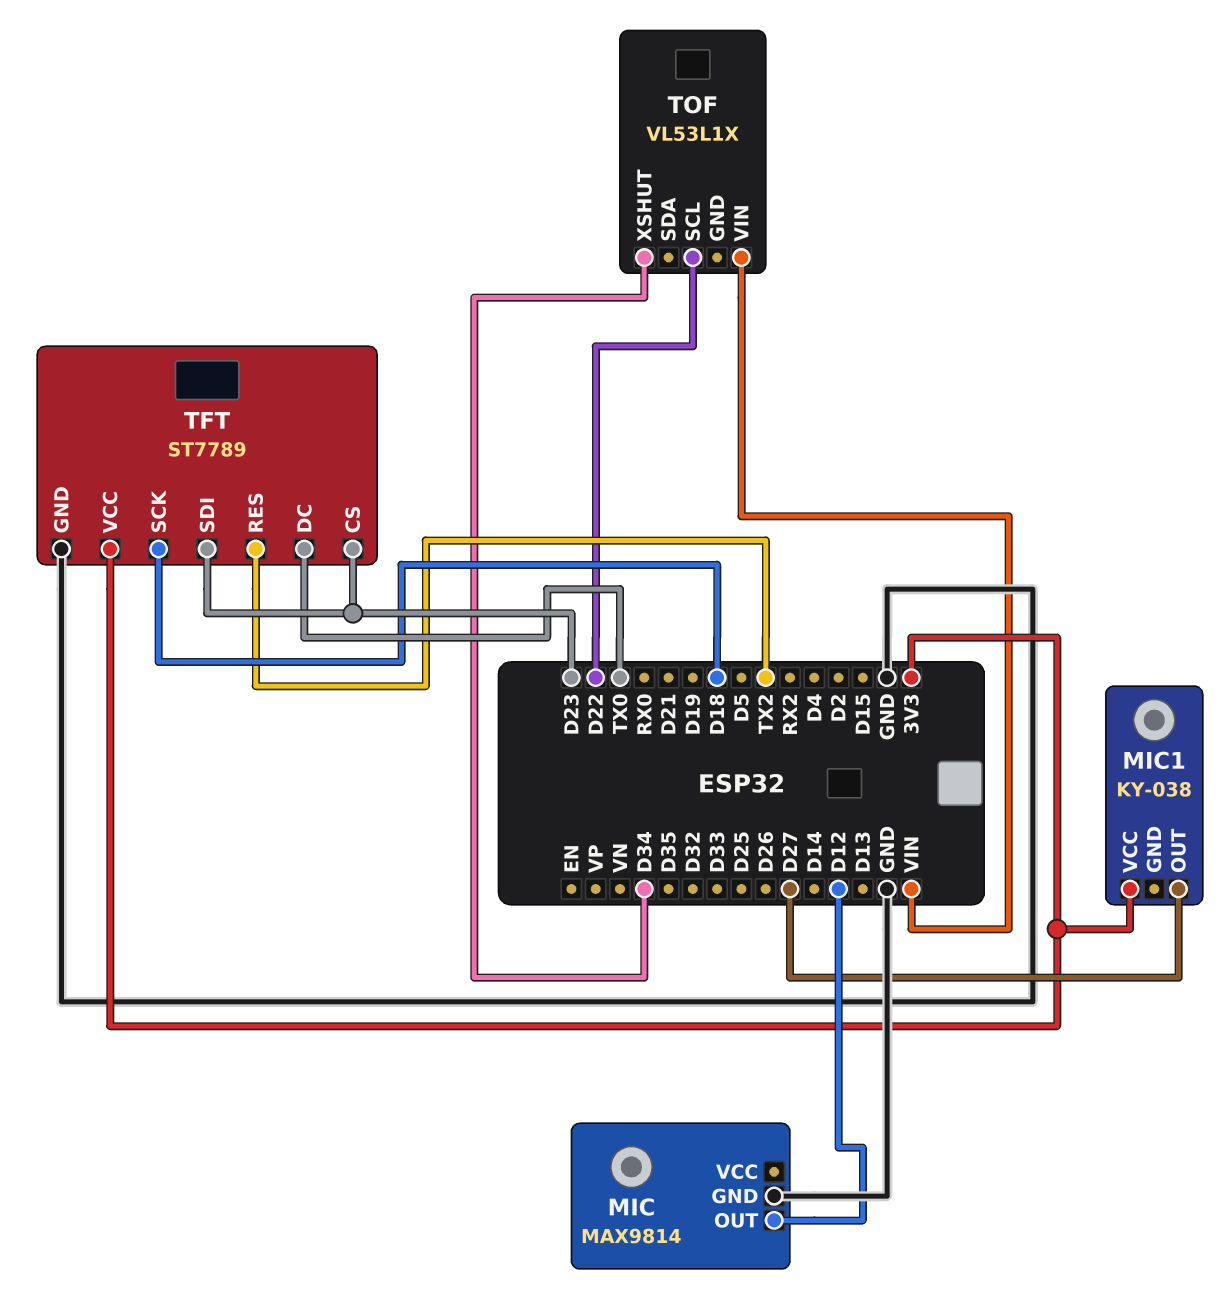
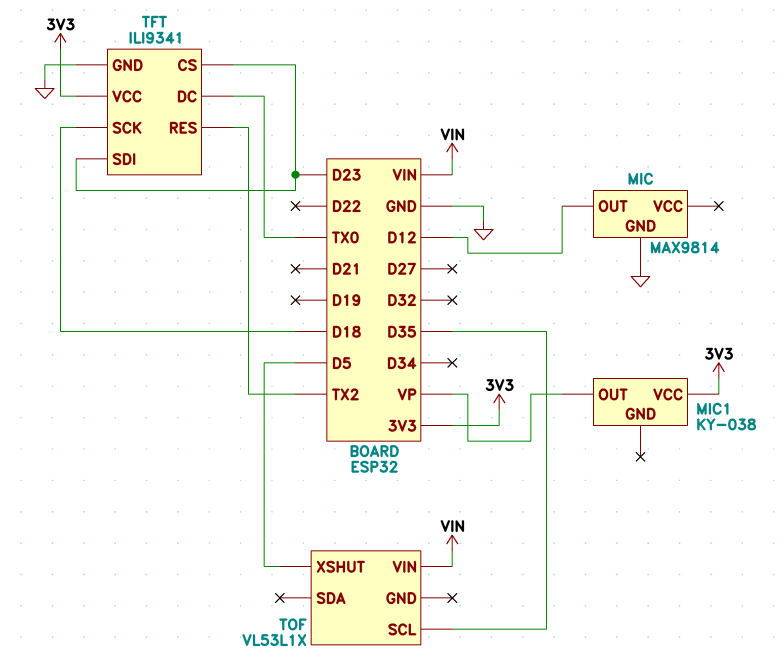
MIC1 pin OUT: D27 -> VP
TFT: ST7789 -> ILI9341
TOF pin SCL: D22 -> D35
TOF pin XSHUT: D34 -> D5

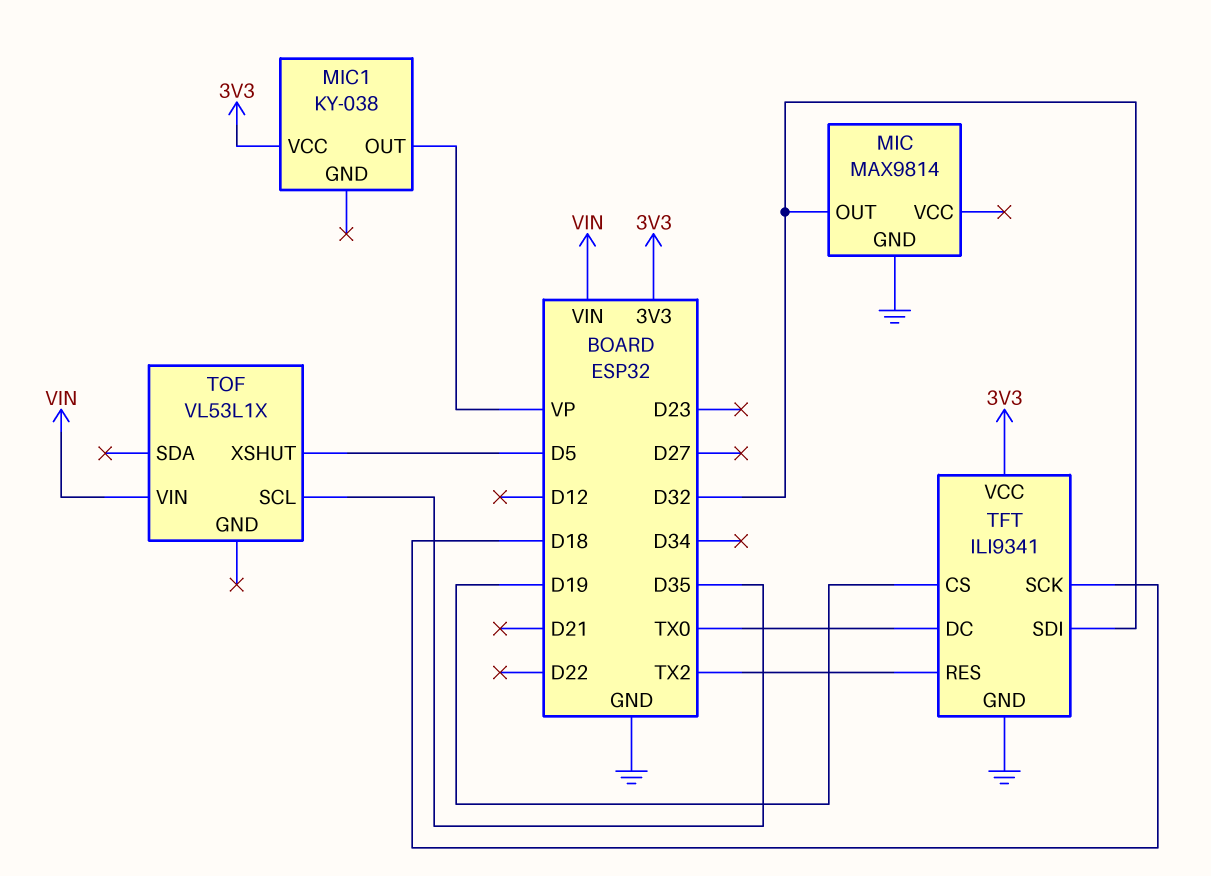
MIC pin OUT: D12 -> D32
TFT pin CS: D23 -> D19
TFT pin SDI: D23 -> D32

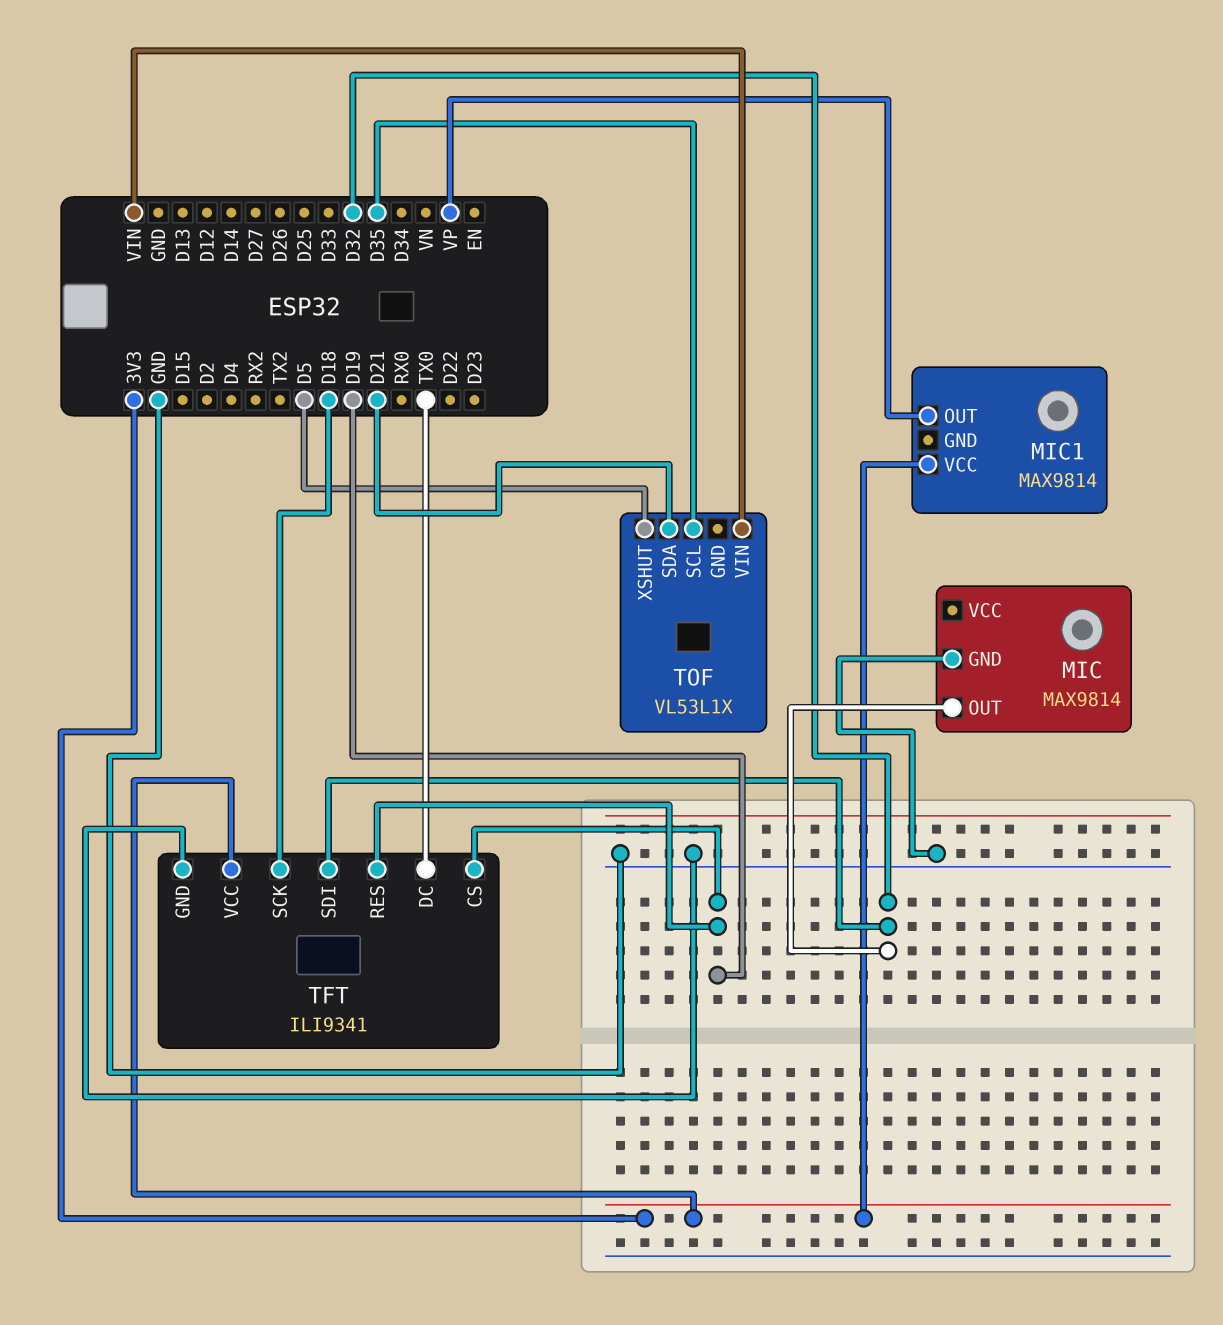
MIC1: KY-038 -> MAX9814
TFT pin RES: TX2 -> D19
TOF pin SDA: none -> D21

